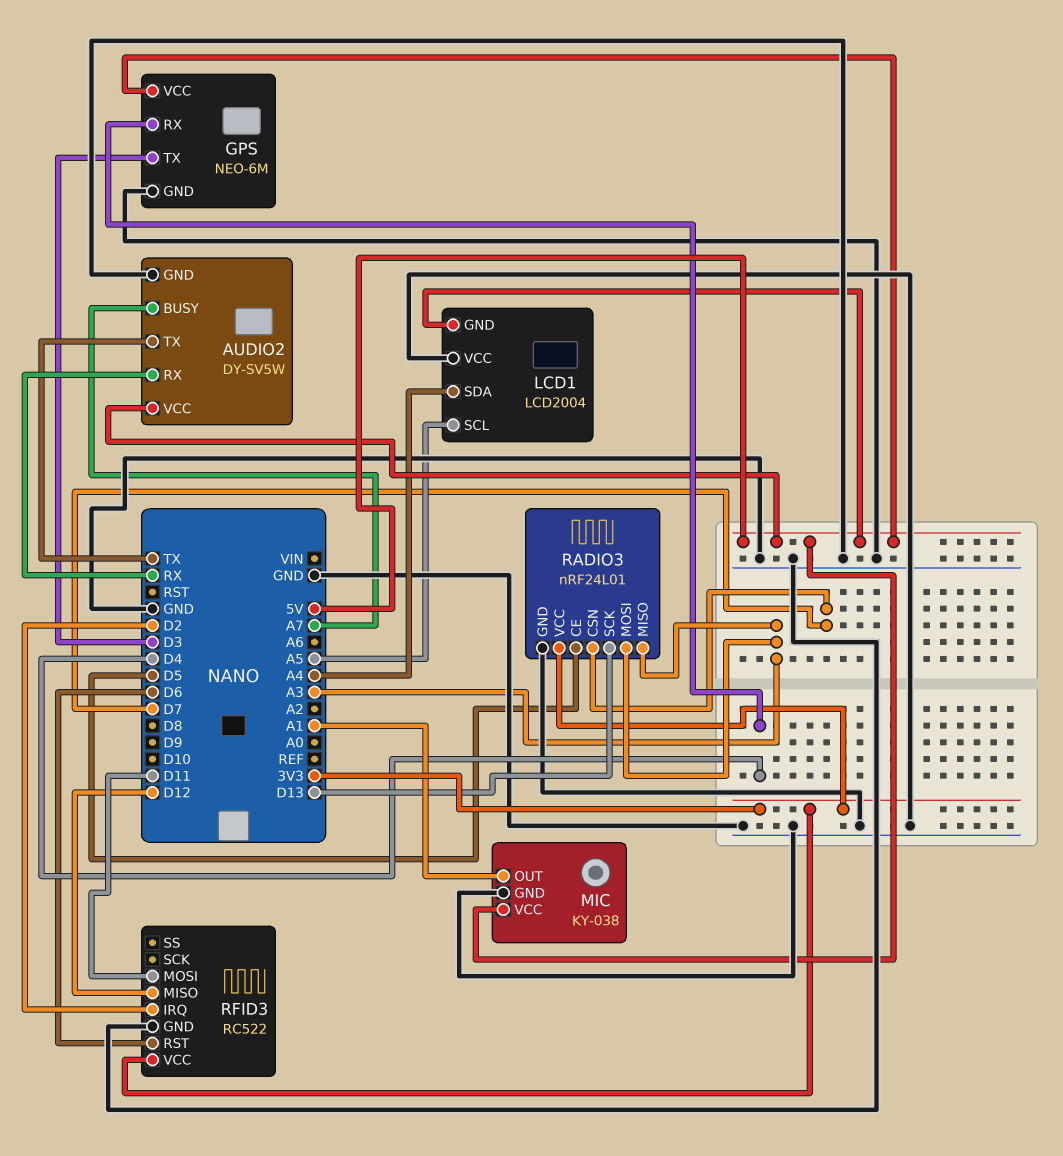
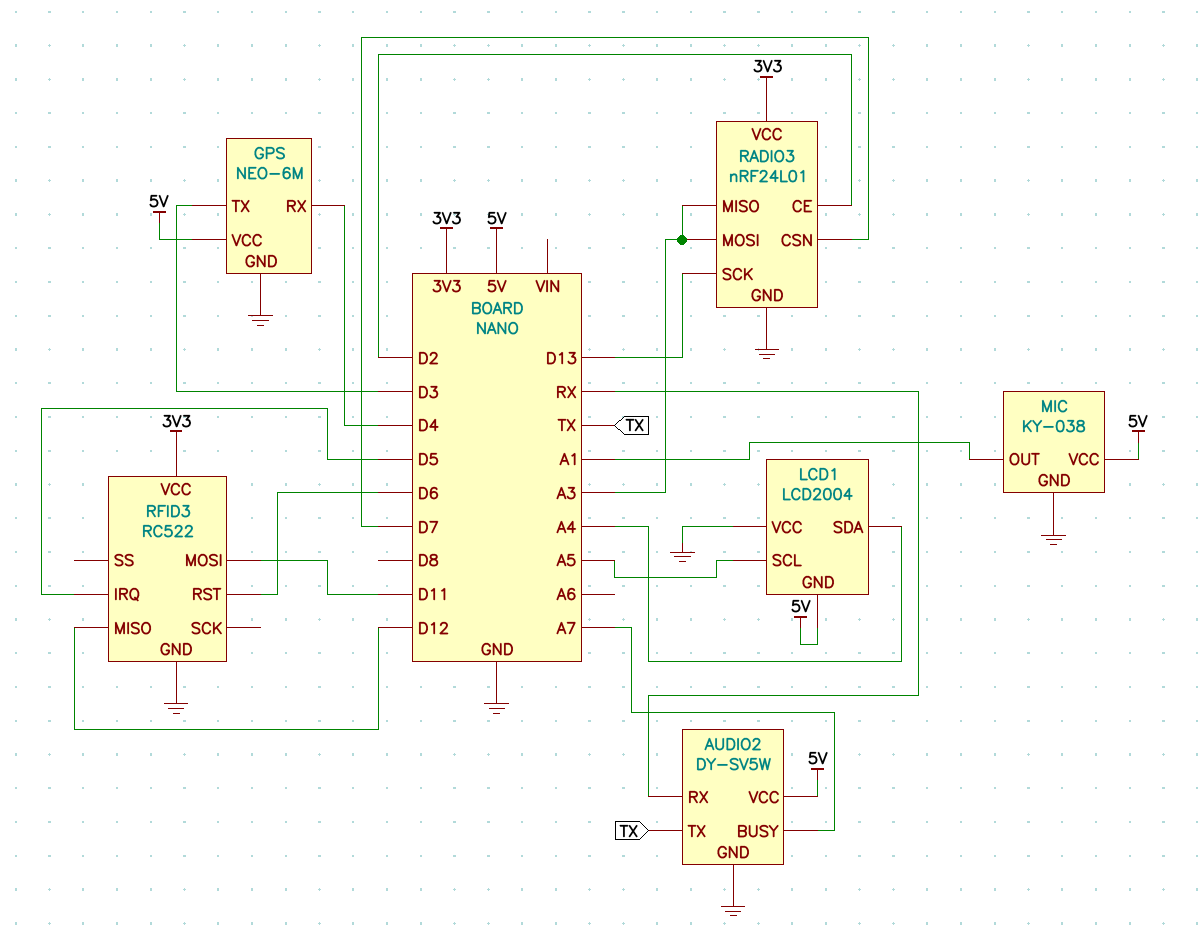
RADIO3 pin CE: D5 -> D2
RFID3 pin IRQ: D2 -> D5

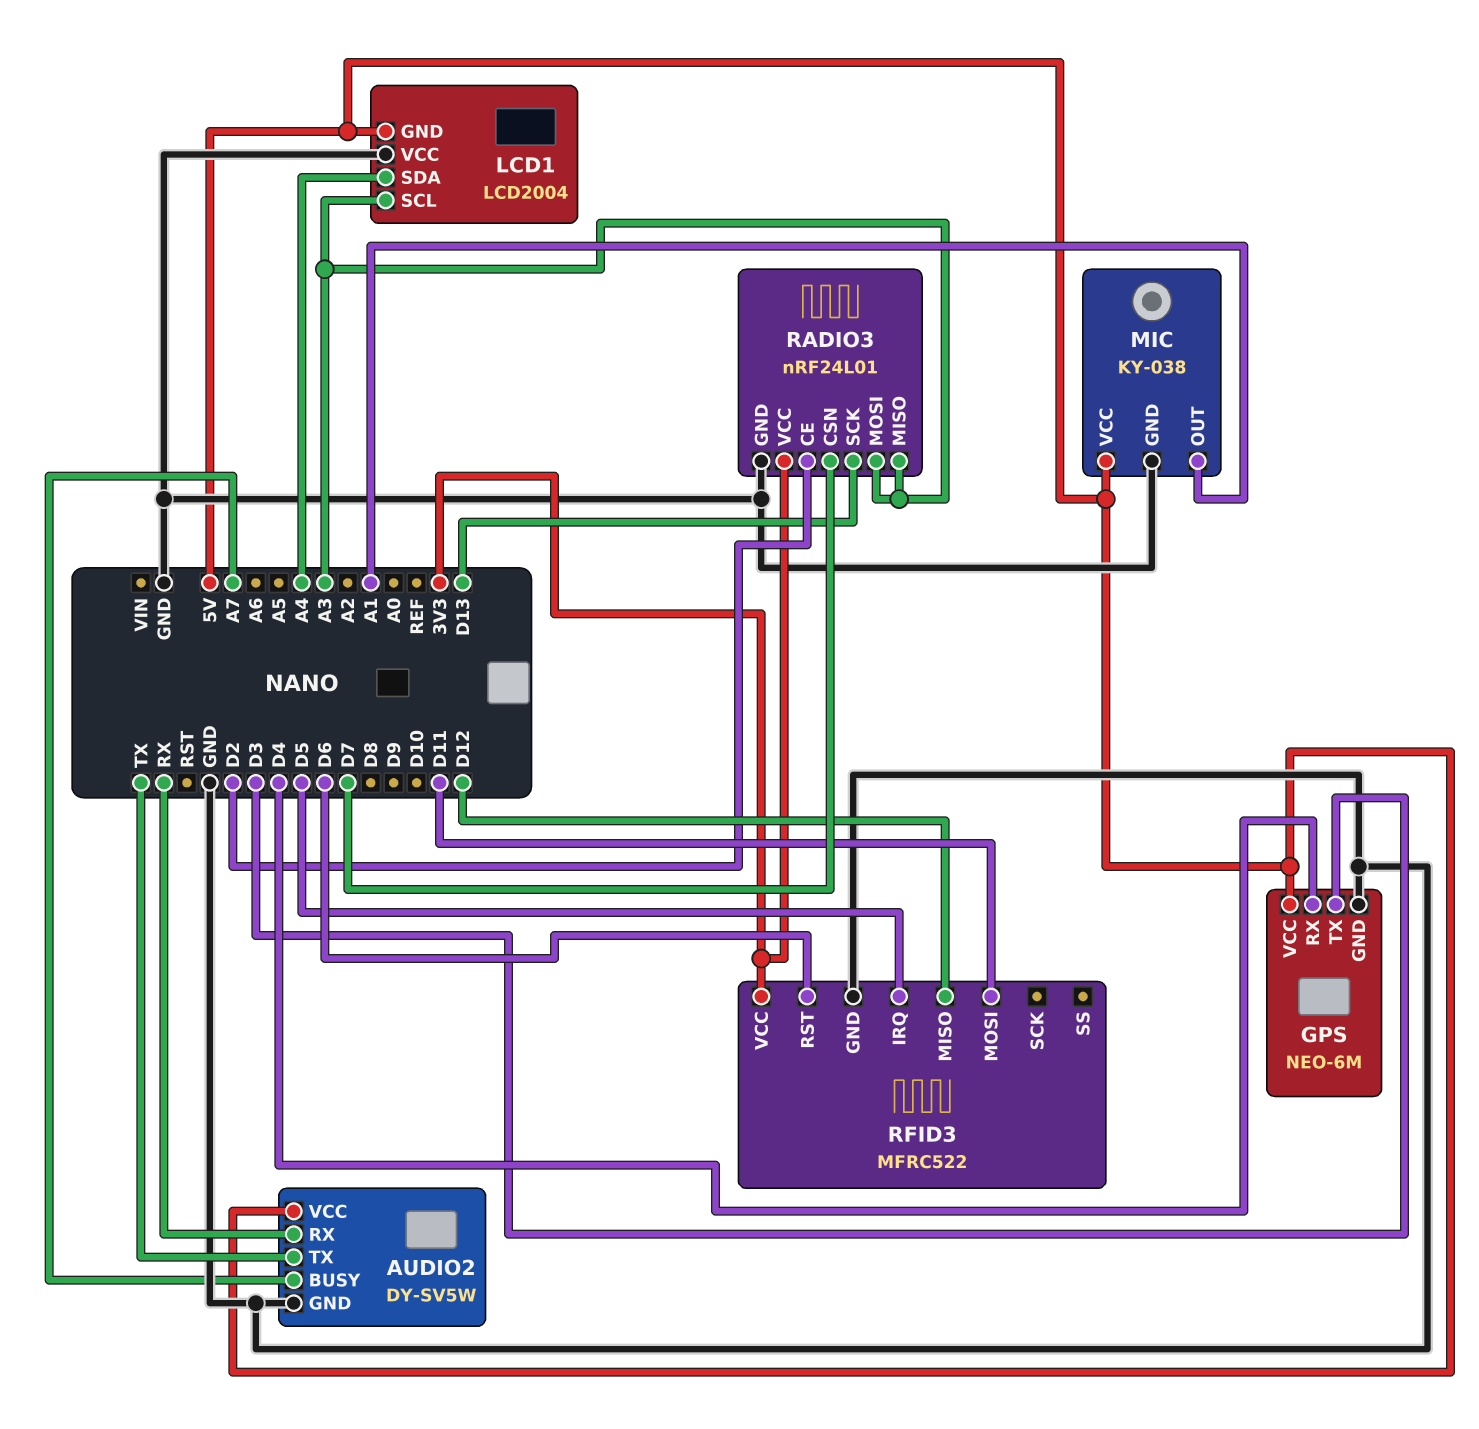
LCD1 pin SCL: A5 -> A3
RFID3: RC522 -> MFRC522

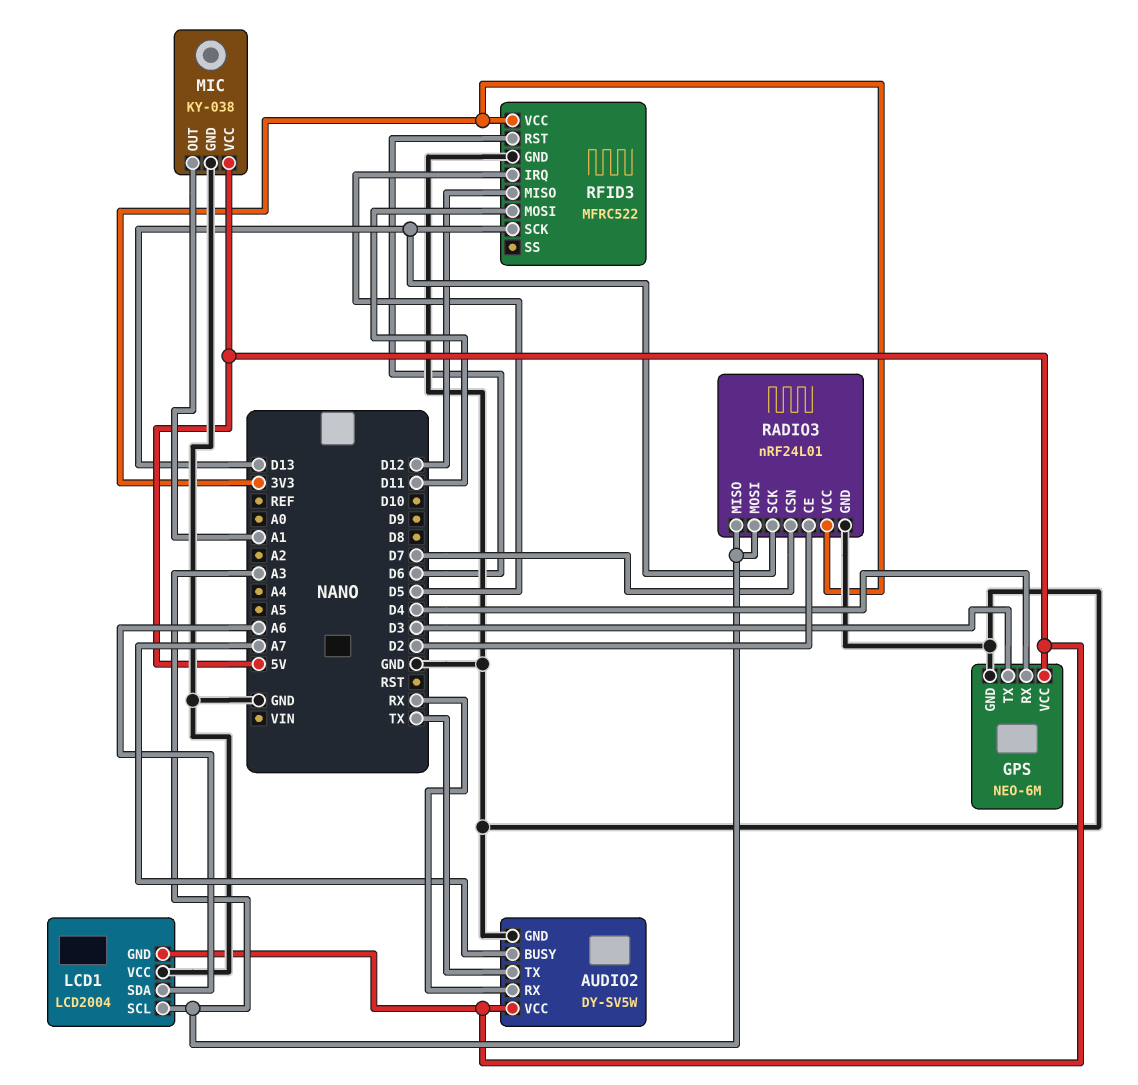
LCD1 pin SDA: A4 -> A6
RFID3 pin SCK: none -> D13

